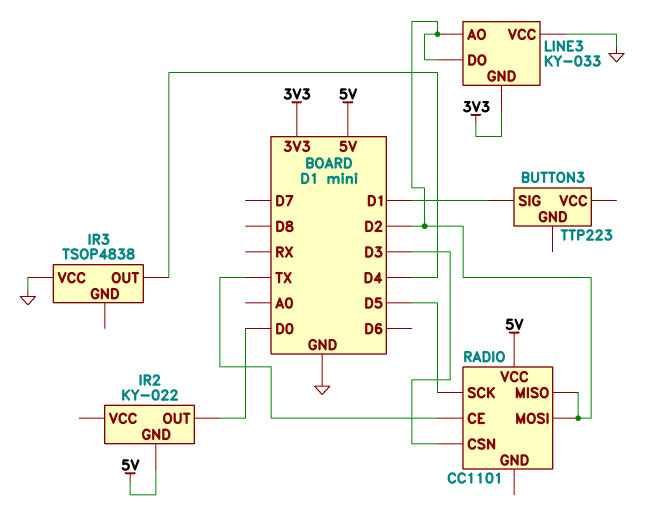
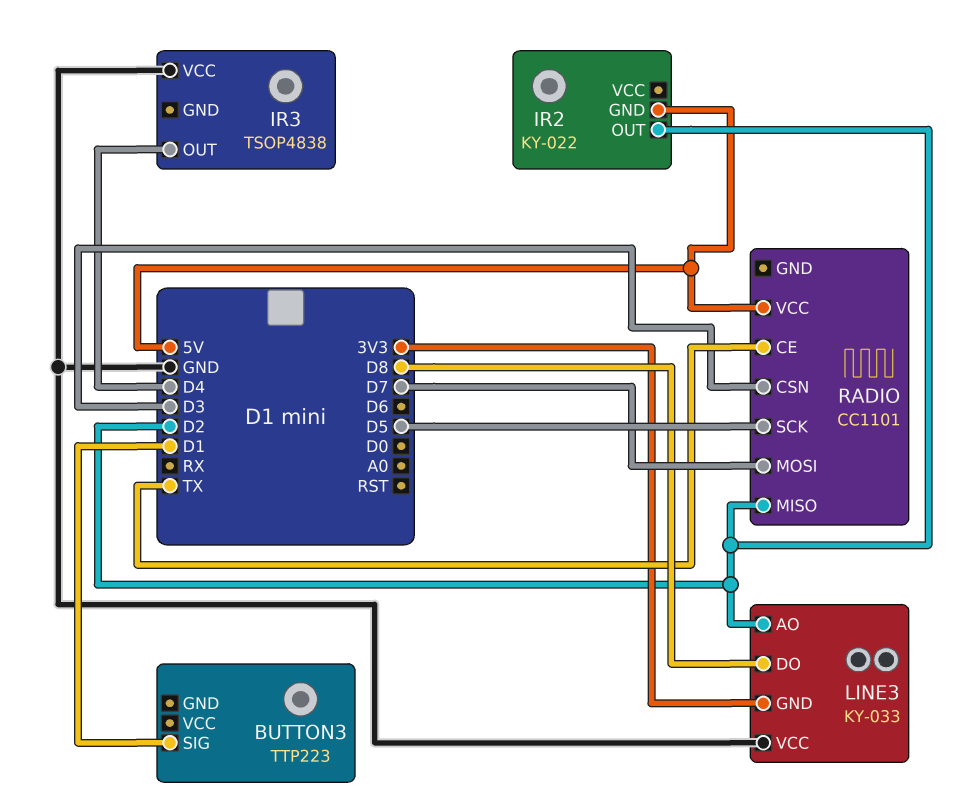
IR2 pin OUT: D0 -> D2
LINE3 pin DO: D2 -> D8
RADIO pin MOSI: D2 -> D7

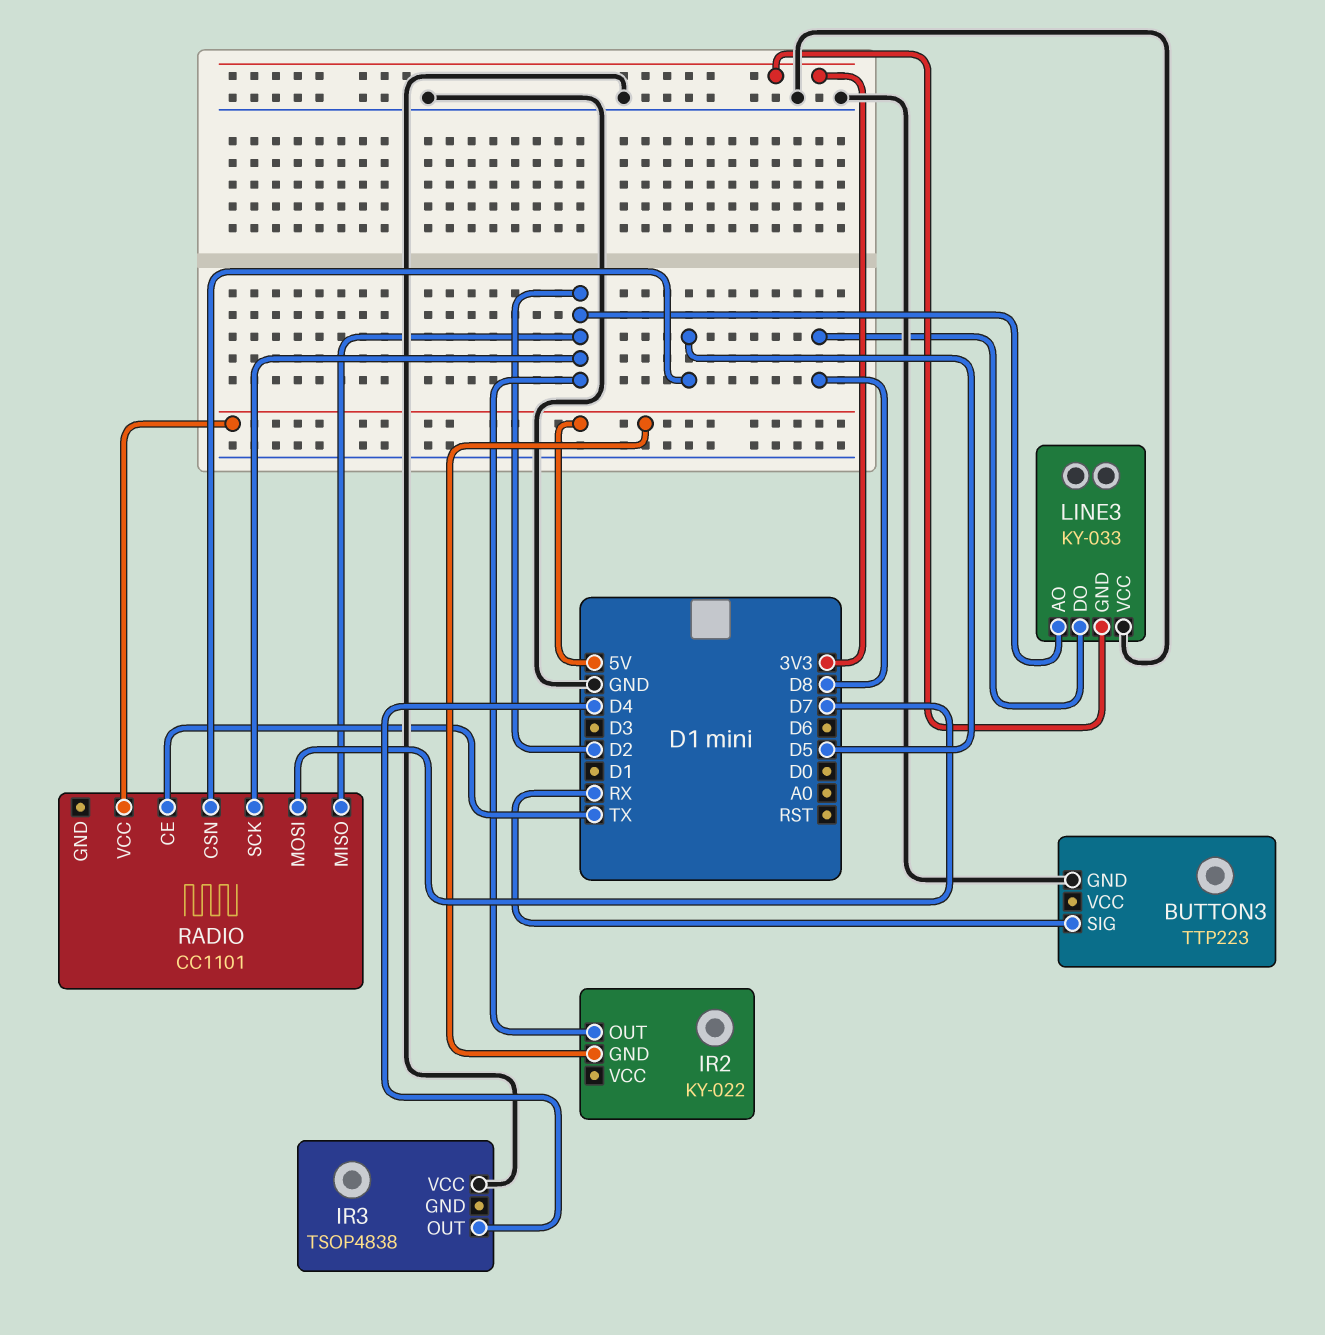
BUTTON3 pin GND: none -> GND
BUTTON3 pin SIG: D1 -> RX
RADIO pin CSN: D3 -> D5
RADIO pin SCK: D5 -> D2

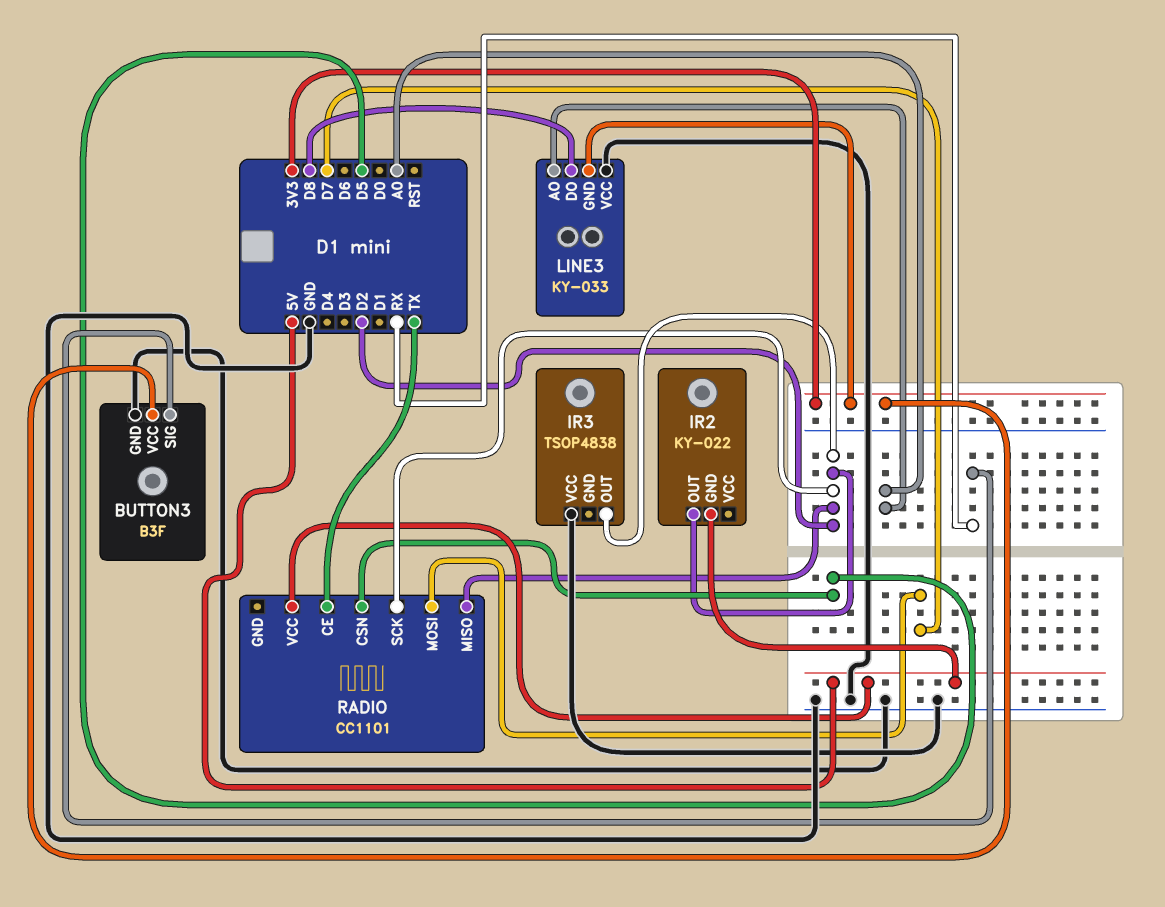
BUTTON3: TTP223 -> B3F
BUTTON3 pin VCC: none -> 3V3
IR3 pin OUT: D4 -> D2
LINE3 pin AO: D2 -> A0

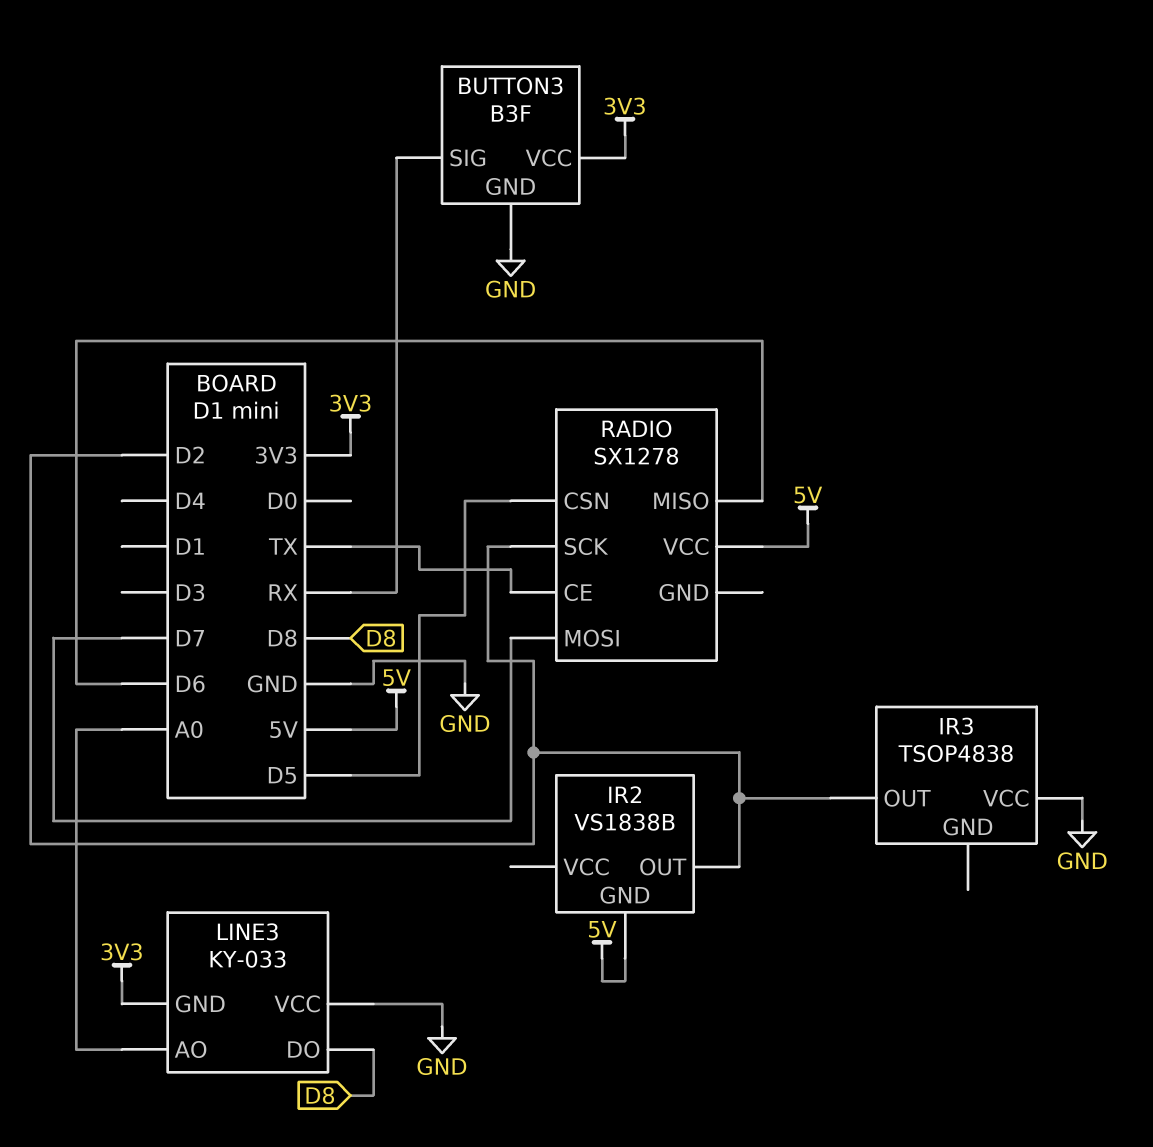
IR2: KY-022 -> VS1838B
RADIO: CC1101 -> SX1278
RADIO pin MISO: D2 -> D6

